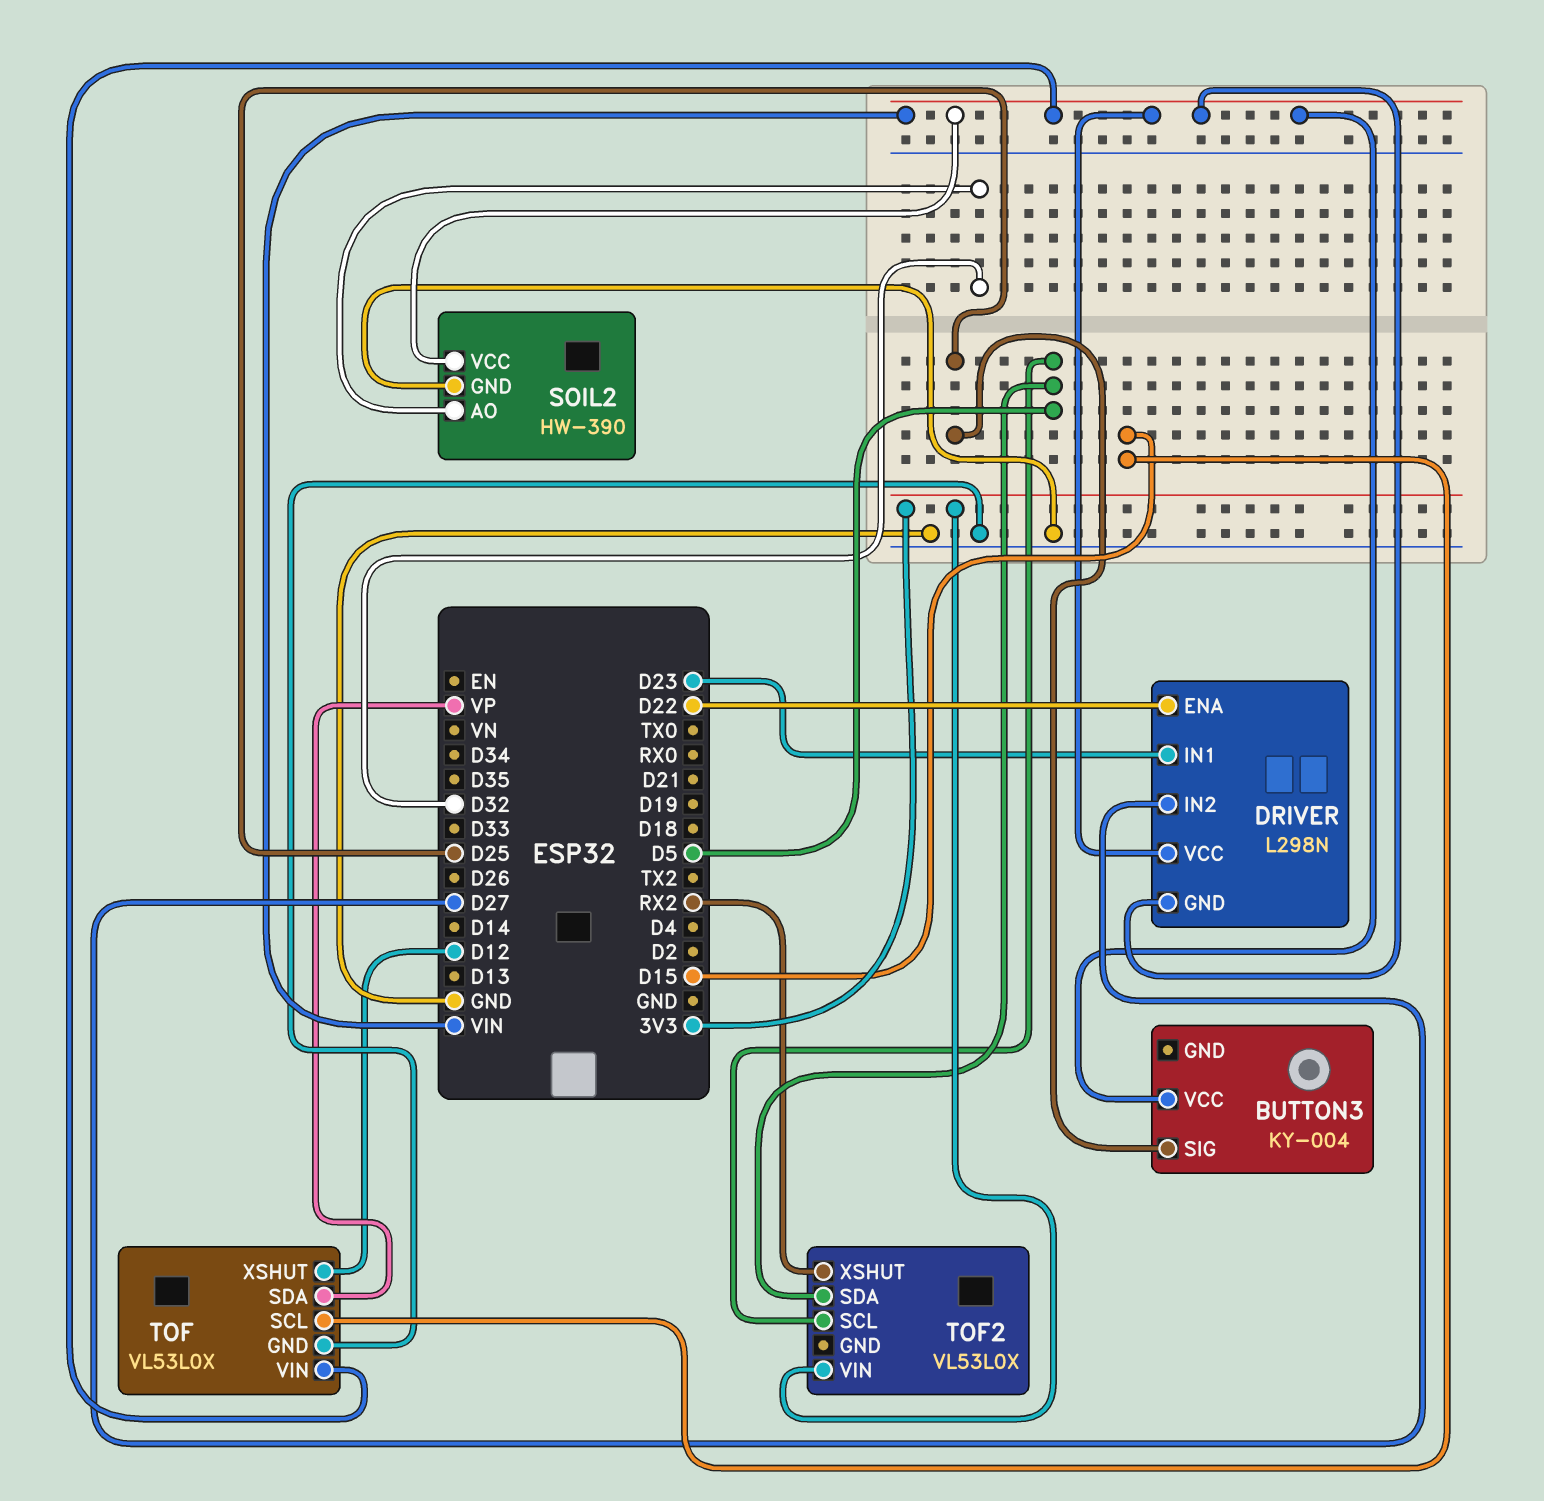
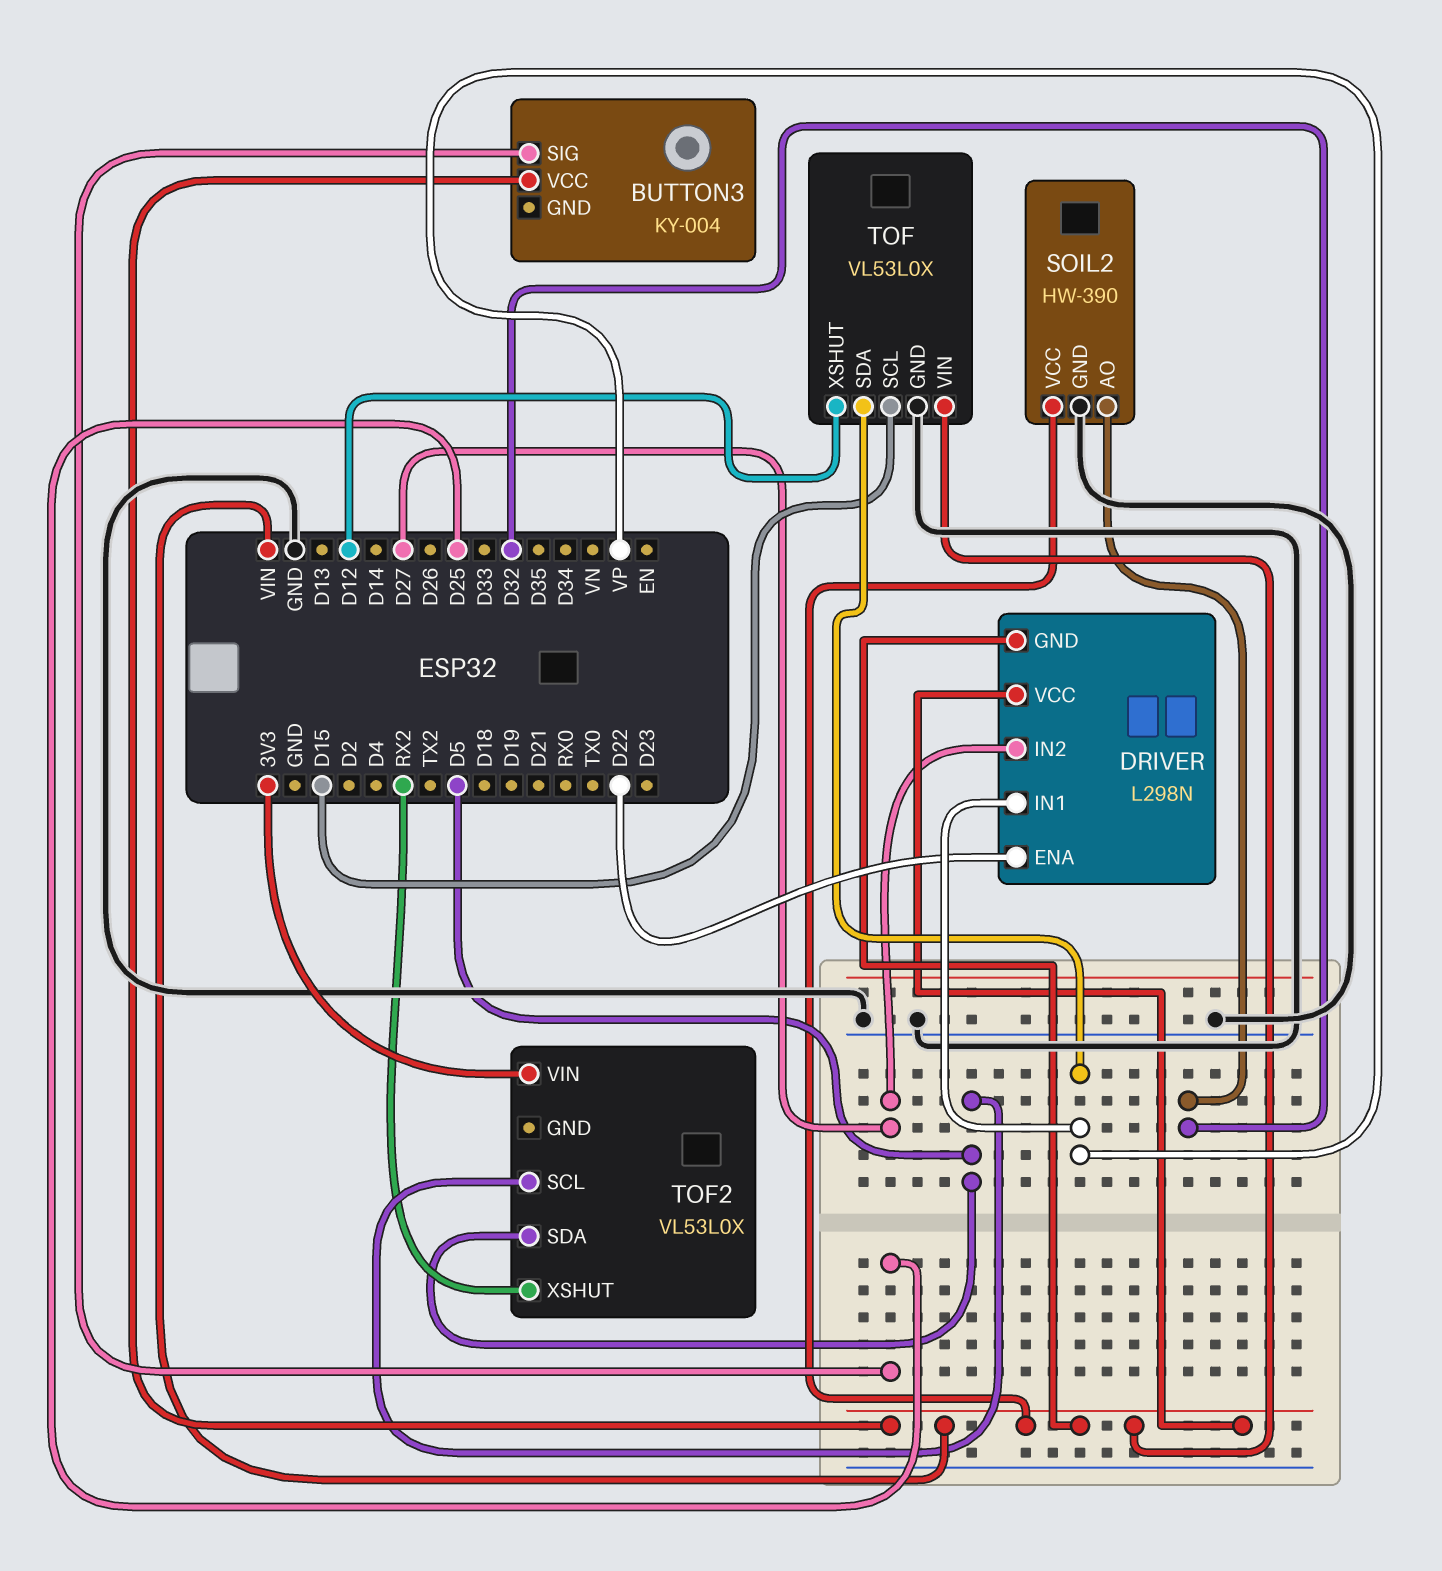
DRIVER pin IN1: D23 -> VP

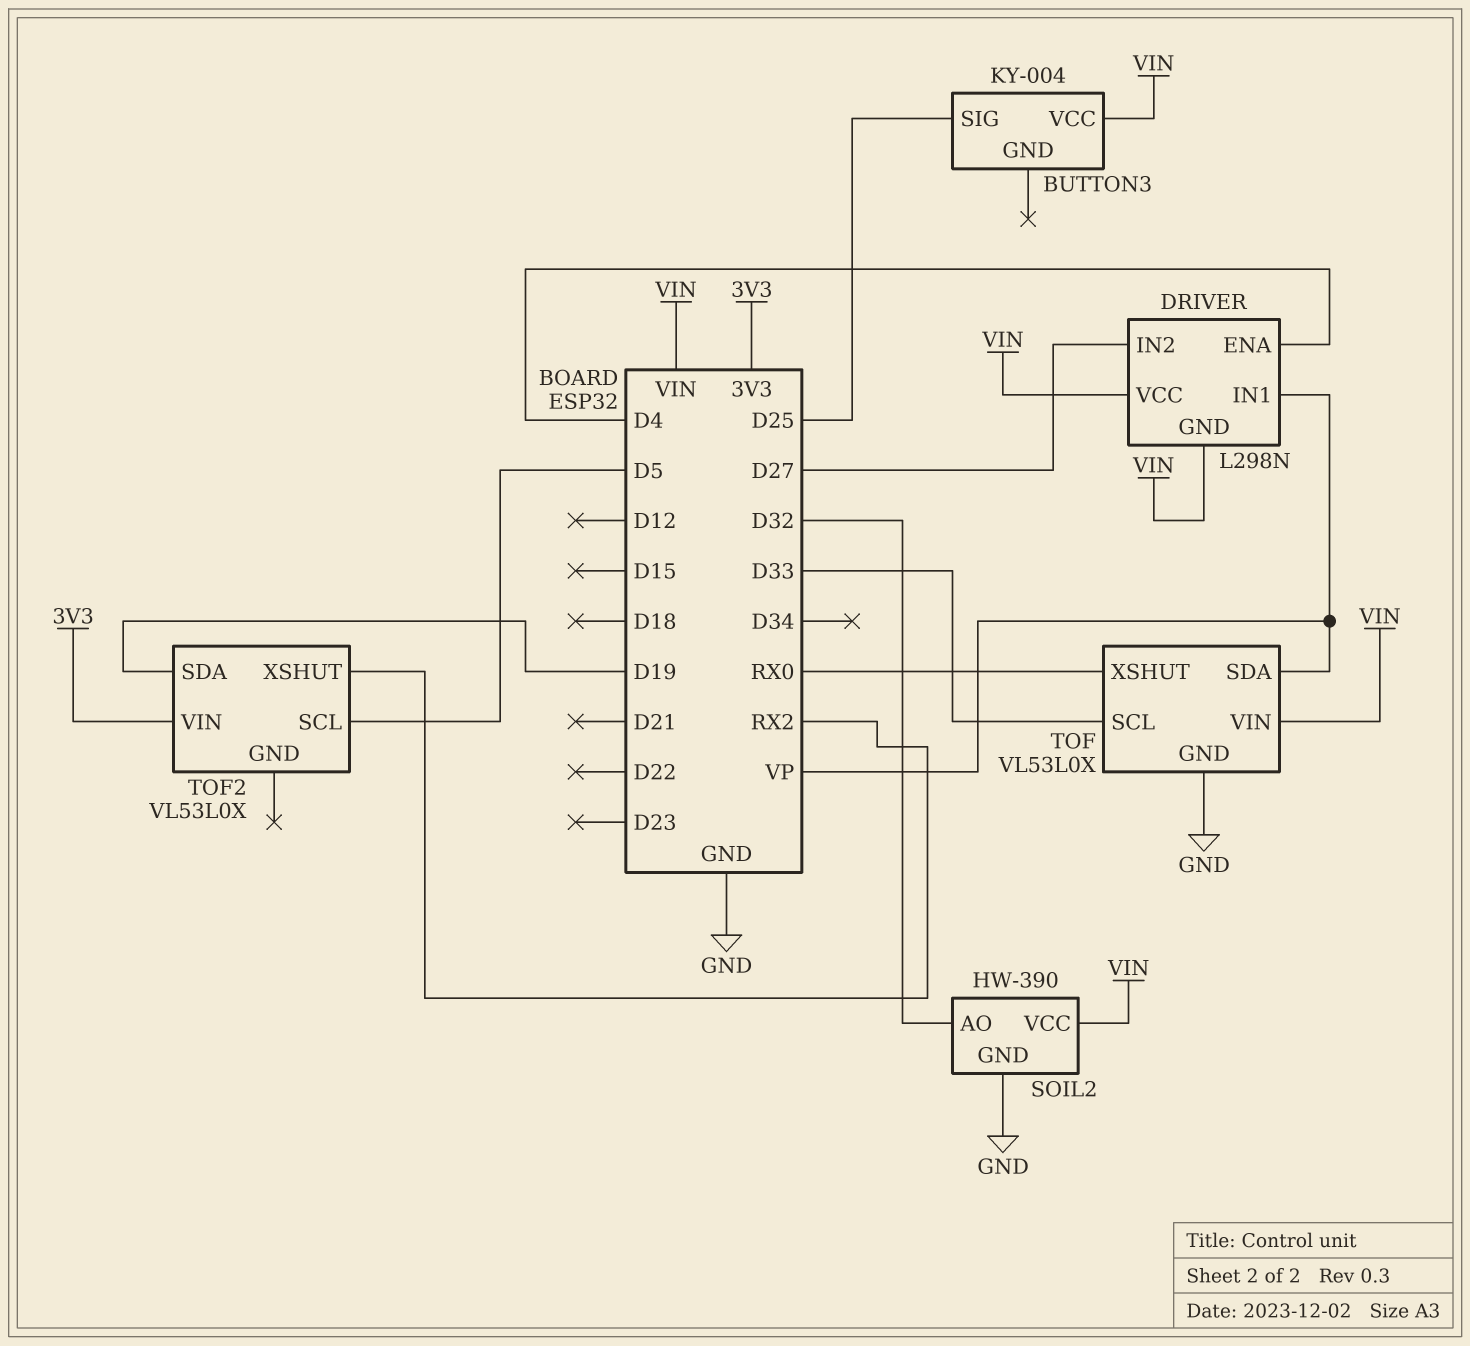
DRIVER pin ENA: D22 -> D4
TOF pin SCL: D15 -> D33
TOF pin XSHUT: D12 -> RX0
TOF2 pin SDA: D5 -> D19

